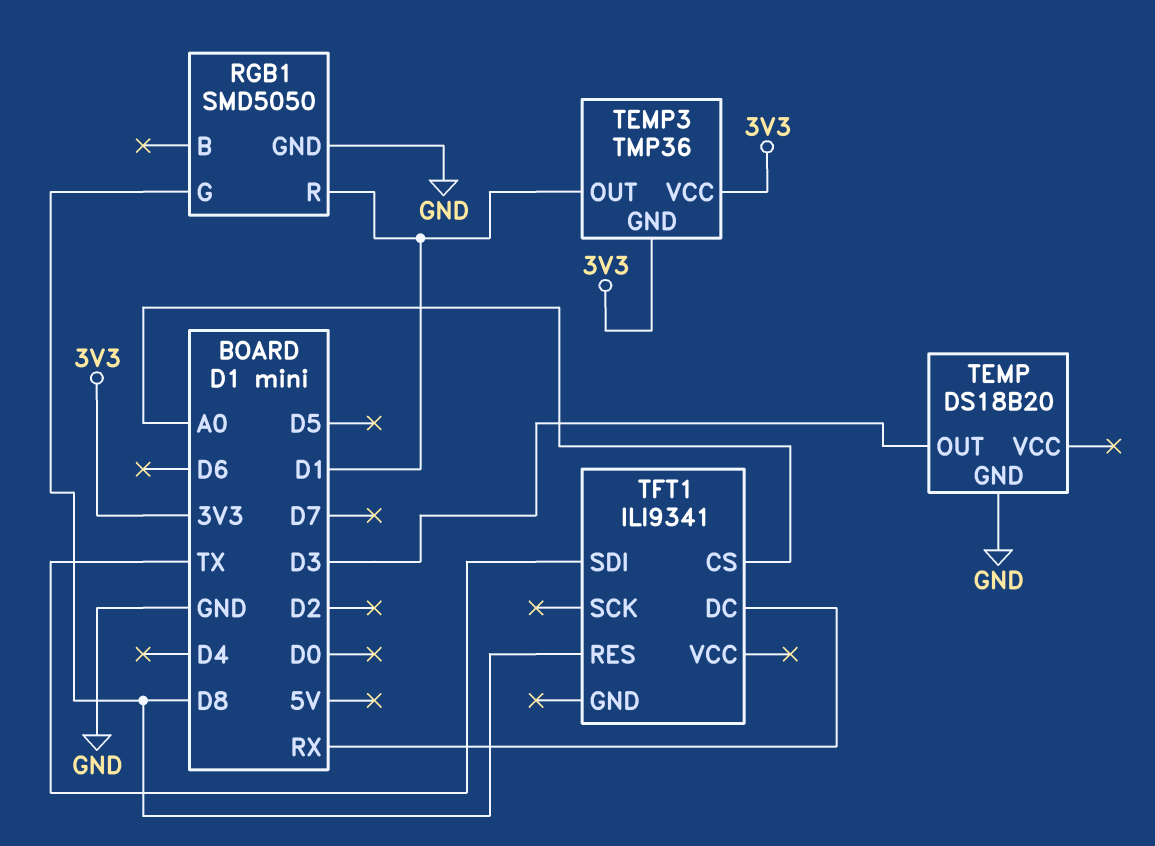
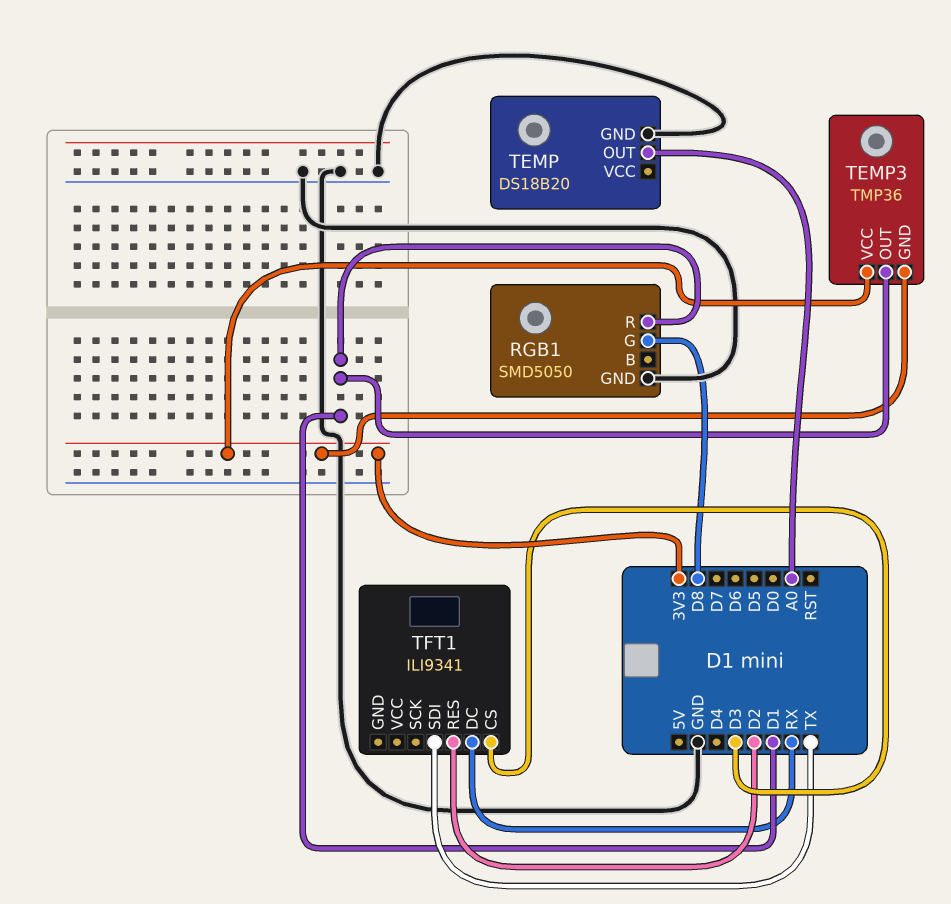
TEMP pin OUT: D3 -> A0
TFT1 pin CS: A0 -> D3
TFT1 pin RES: D8 -> D2

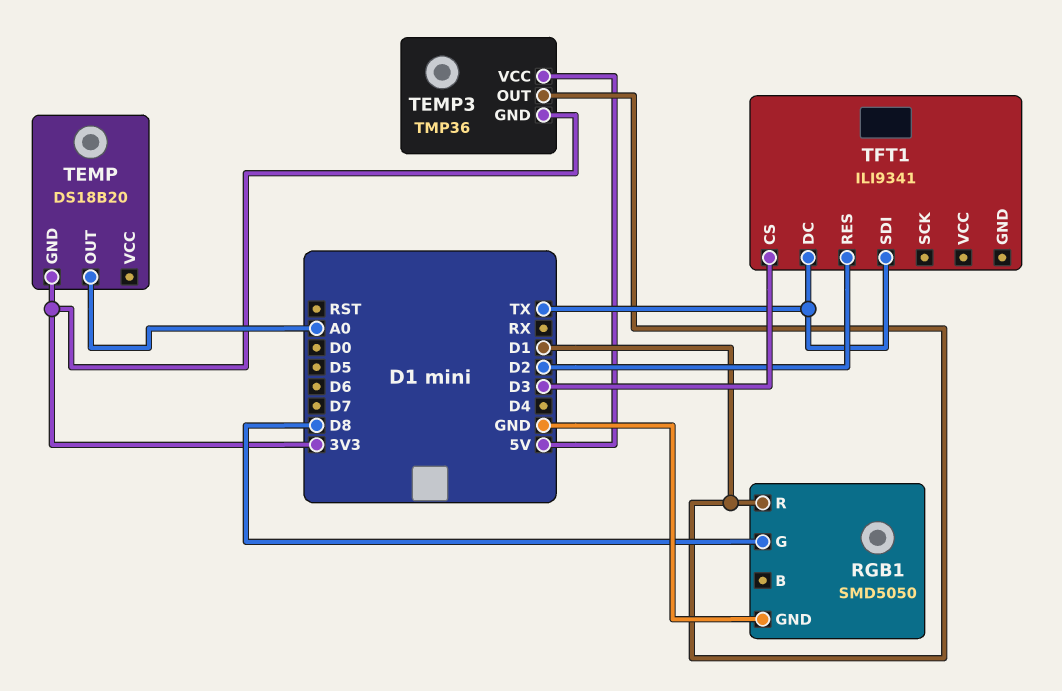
TEMP pin GND: GND -> 3V3
TEMP3 pin VCC: 3V3 -> 5V
TFT1 pin DC: RX -> TX

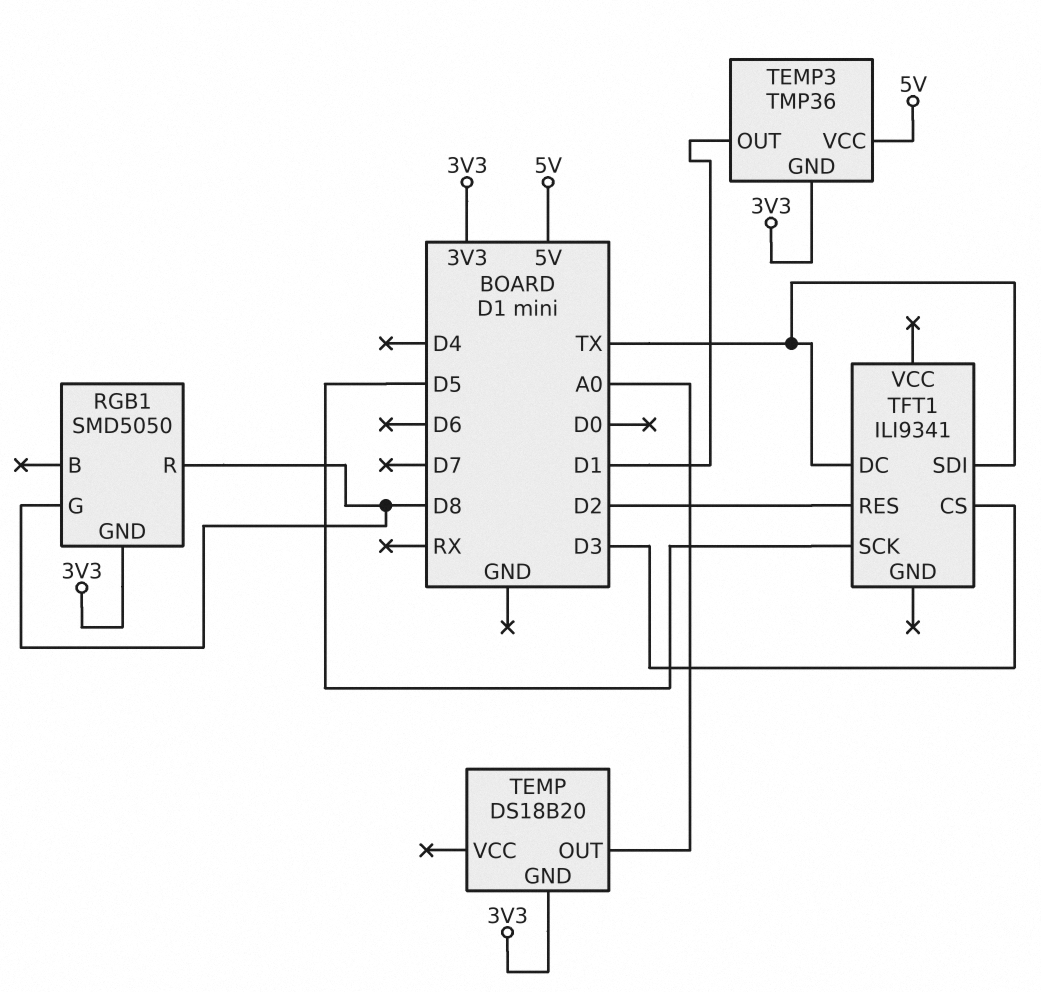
RGB1 pin GND: GND -> 3V3
RGB1 pin R: D1 -> D8
TFT1 pin SCK: none -> D5

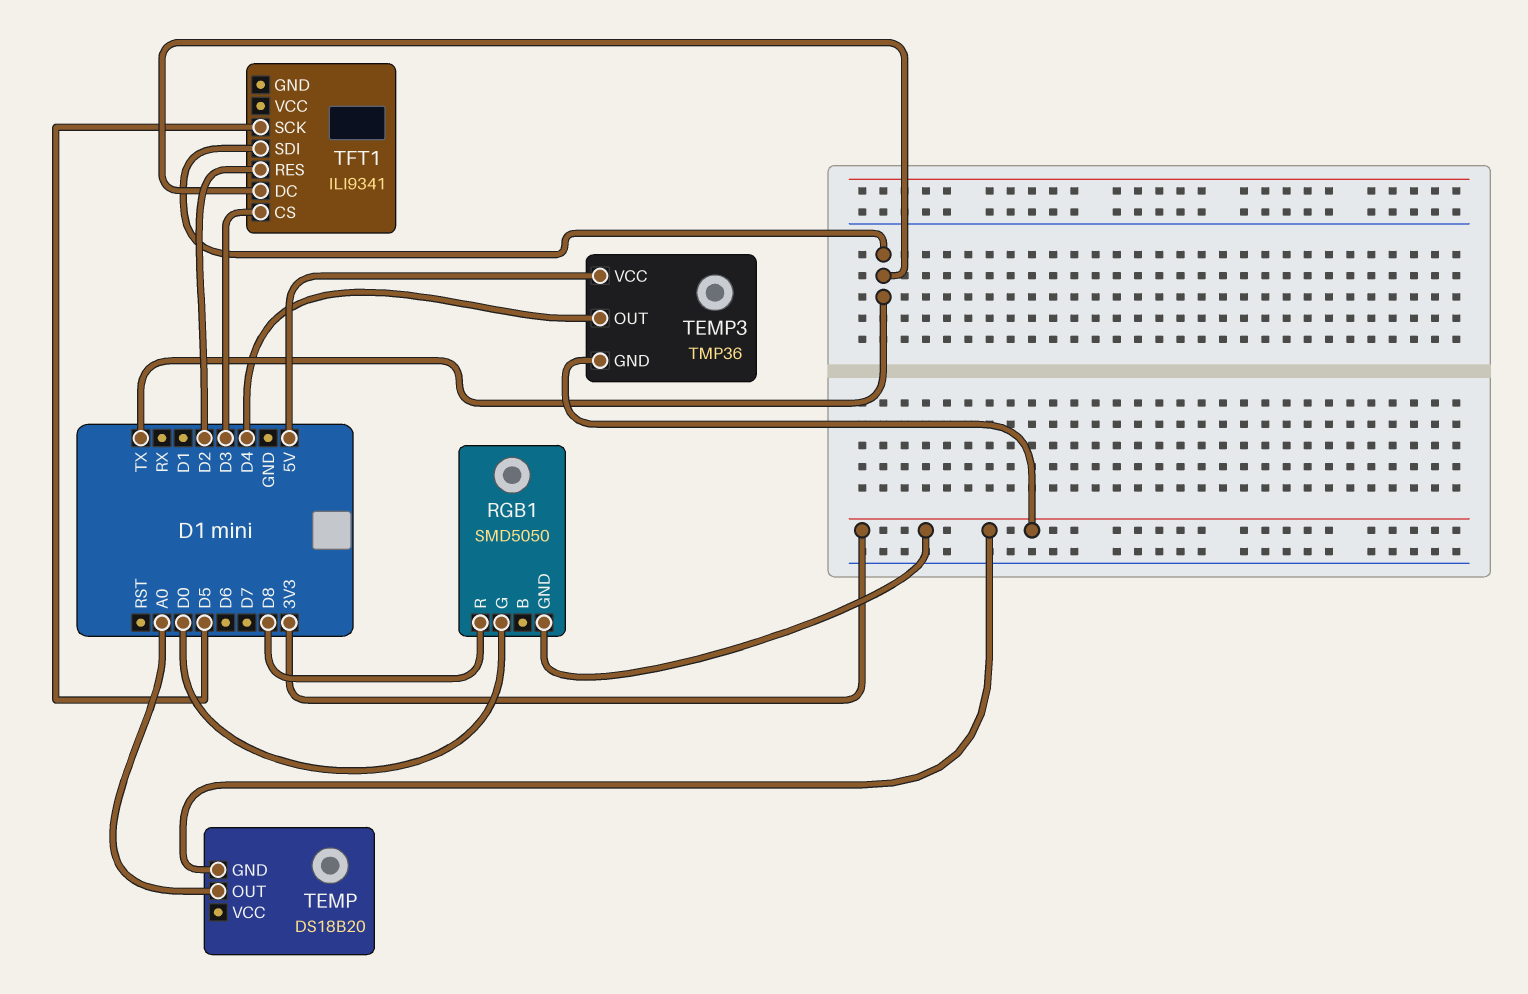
RGB1 pin G: D8 -> D0
TEMP3 pin OUT: D1 -> D4

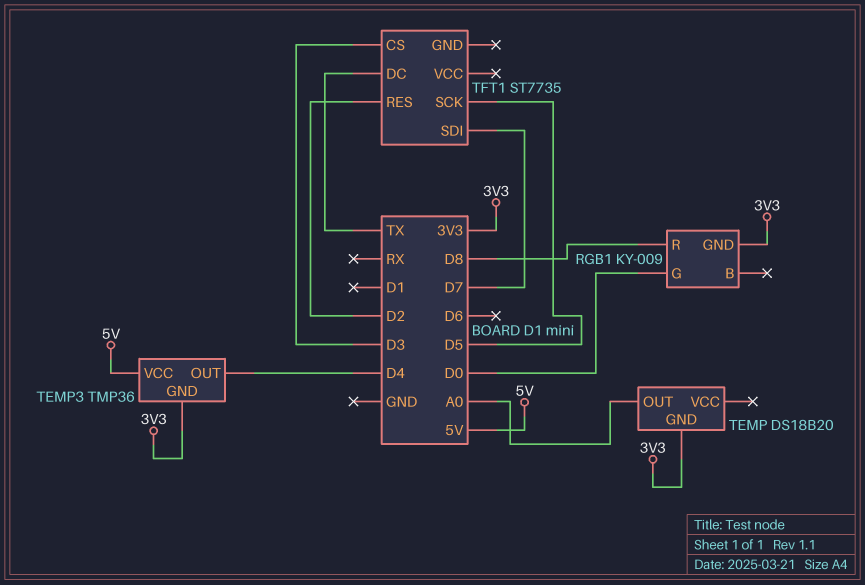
RGB1: SMD5050 -> KY-009
TFT1: ILI9341 -> ST7735
TFT1 pin SDI: TX -> D7

